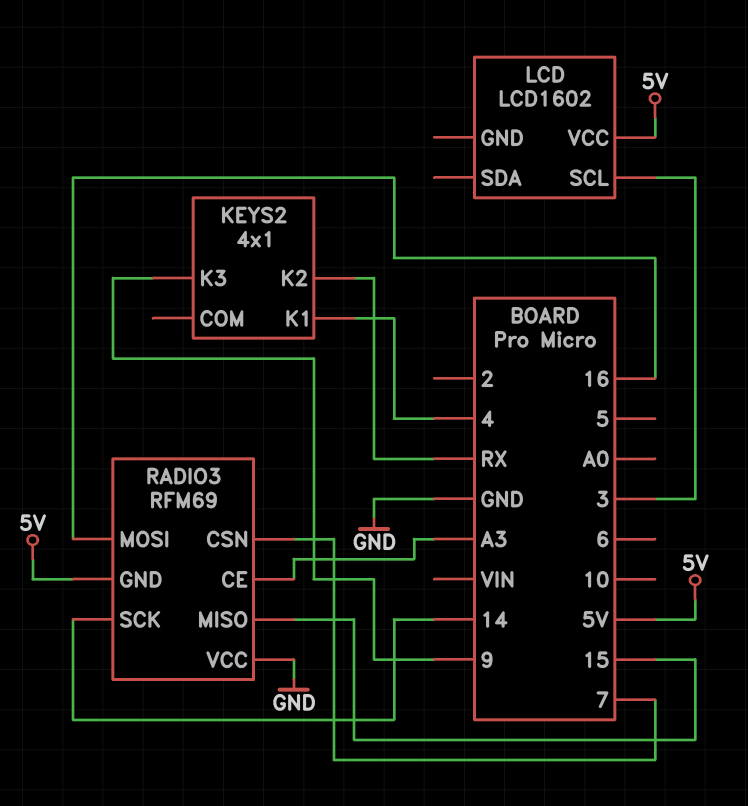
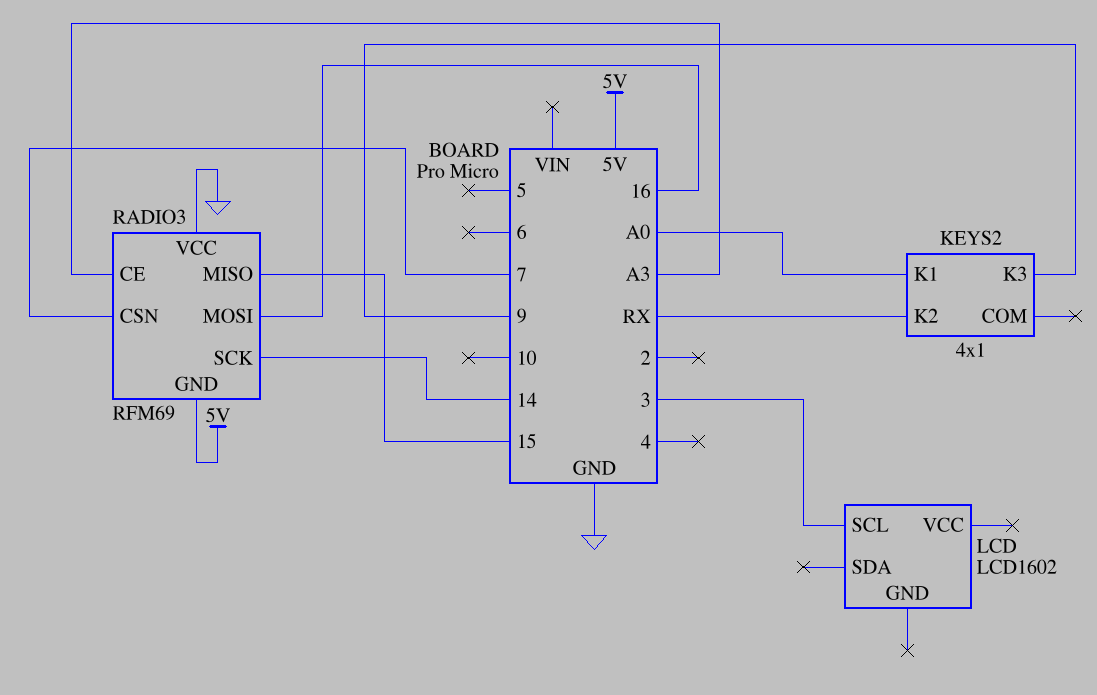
KEYS2 pin K1: 4 -> A0
LCD pin VCC: 5V -> none

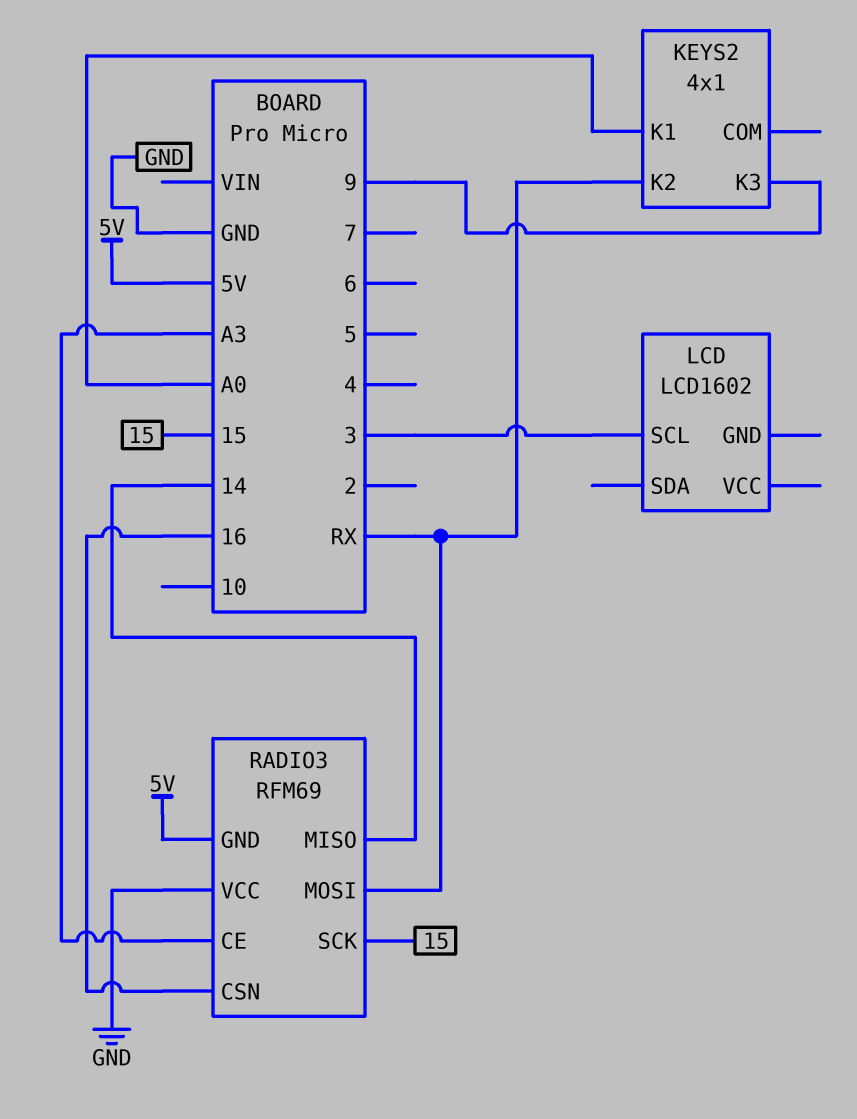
RADIO3 pin CSN: 7 -> 16
RADIO3 pin MISO: 15 -> 14
RADIO3 pin MOSI: 16 -> RX
RADIO3 pin SCK: 14 -> 15

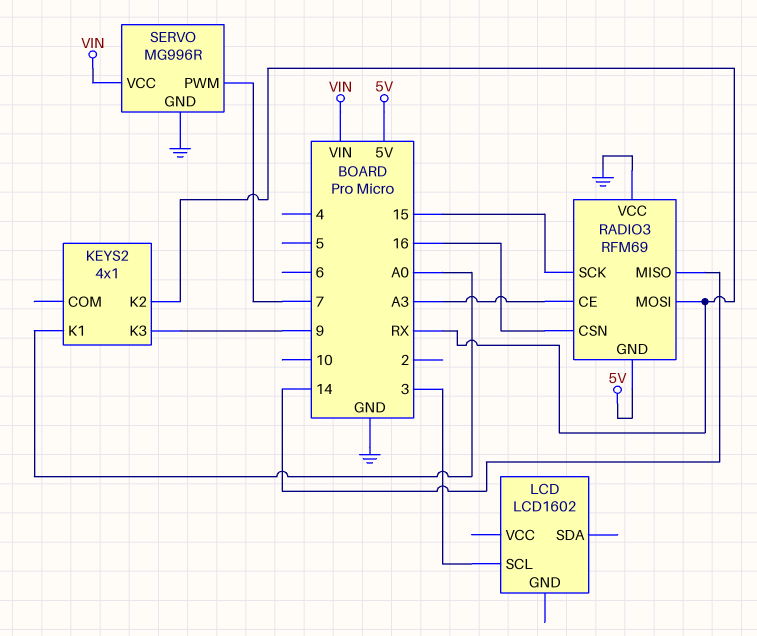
SERVO: none -> MG996R
SERVO pin GND: none -> GND
SERVO pin PWM: none -> 7
SERVO pin VCC: none -> VIN

